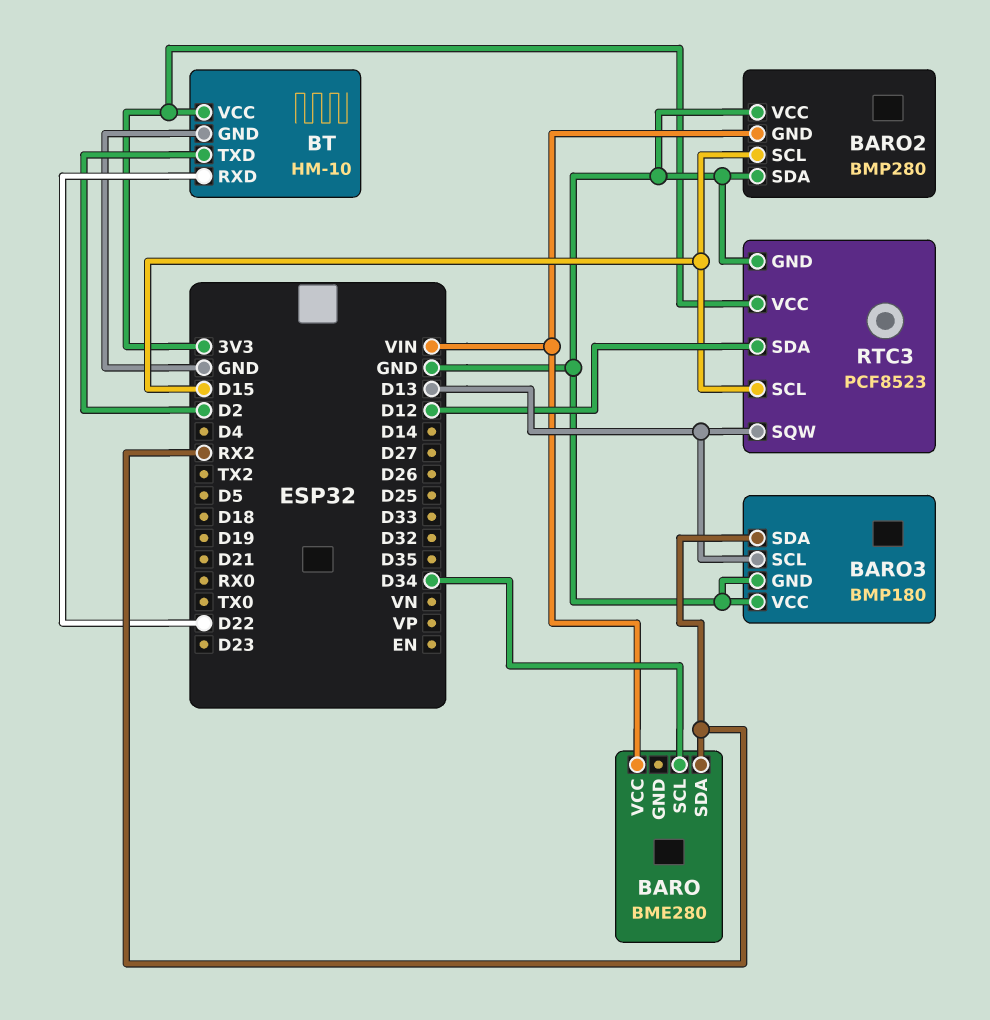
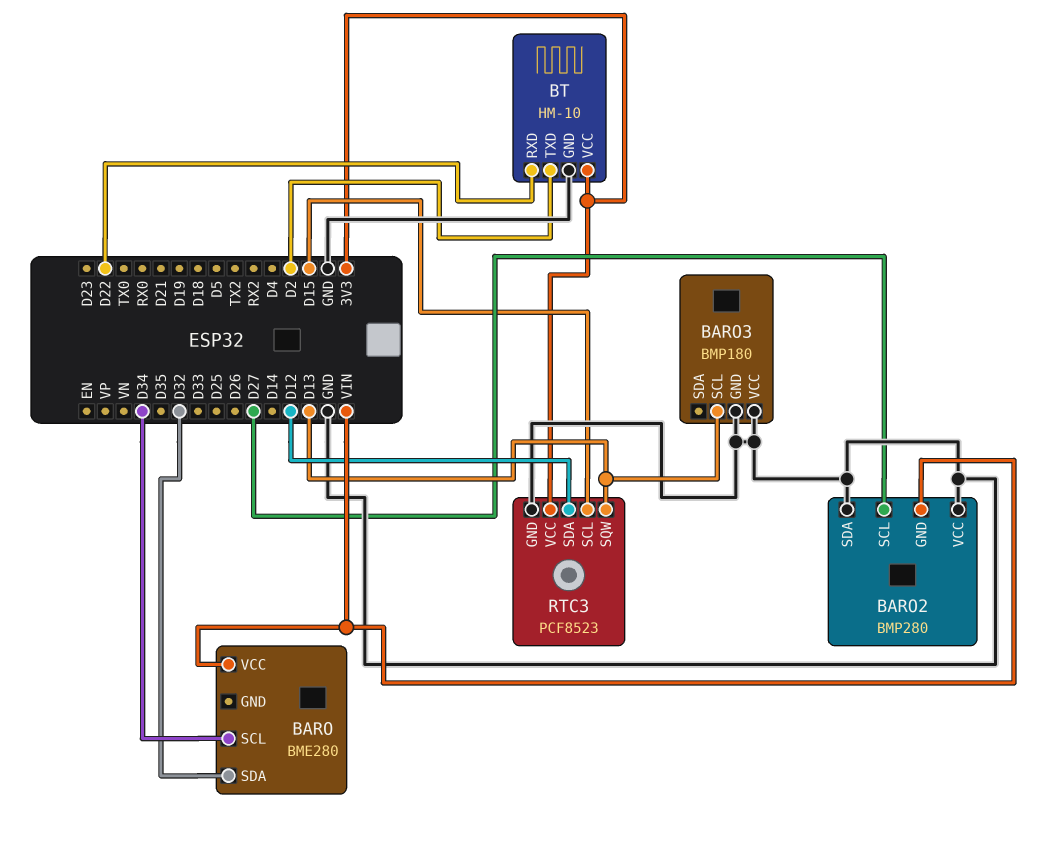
BARO pin SDA: RX2 -> D32
BARO2 pin SCL: D15 -> D27
BARO3 pin SDA: RX2 -> none

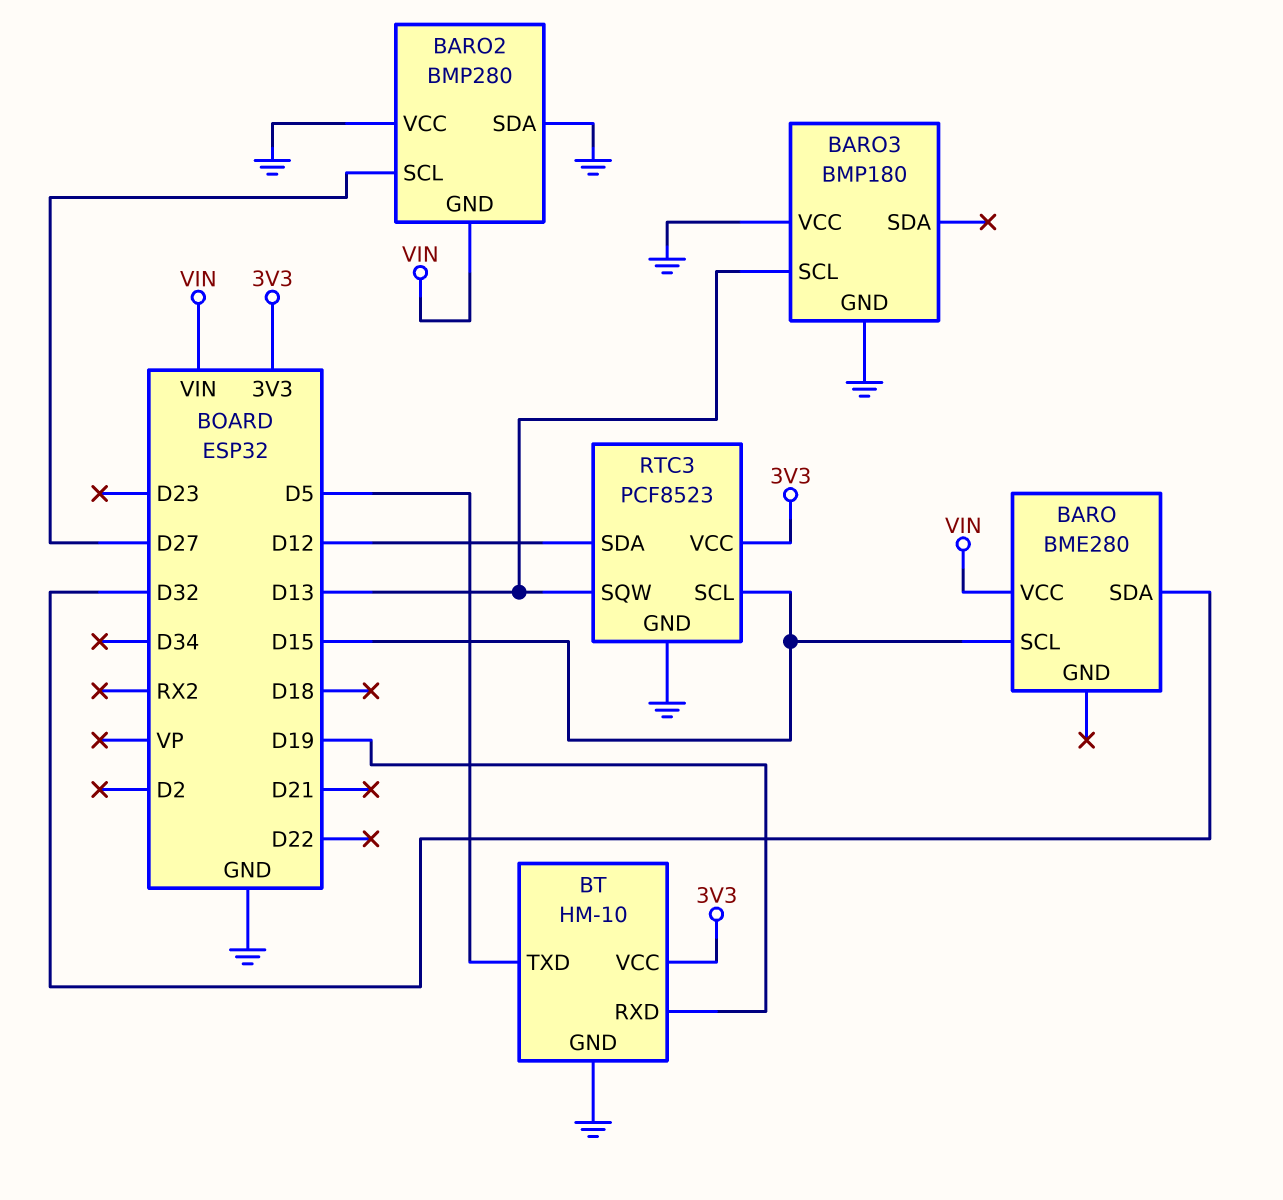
BARO pin SCL: D34 -> D15
BT pin RXD: D22 -> D19
BT pin TXD: D2 -> D5

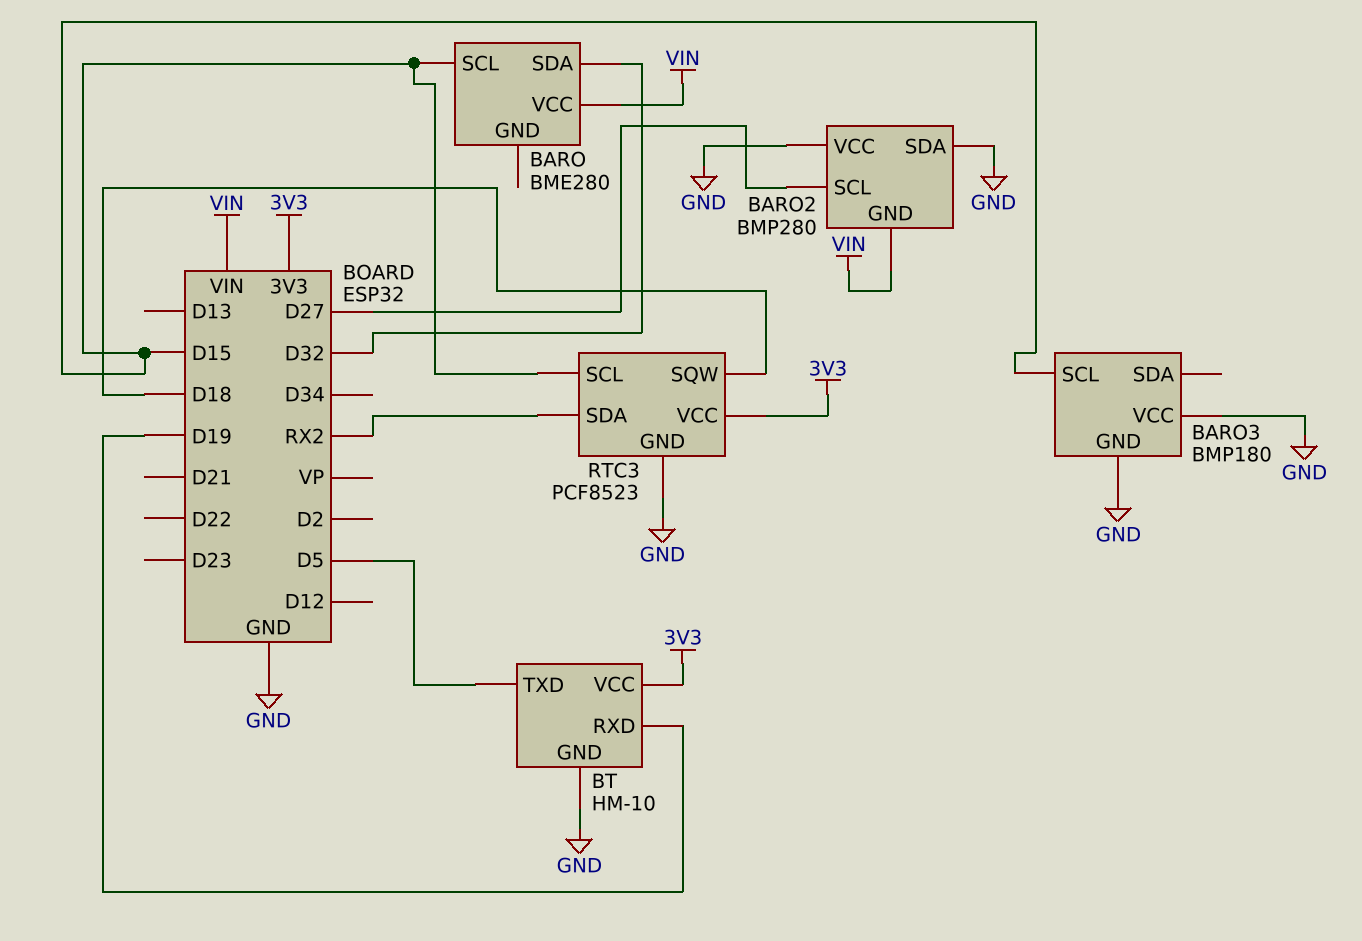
BARO3 pin SCL: D13 -> D15
RTC3 pin SDA: D12 -> RX2
RTC3 pin SQW: D13 -> D18

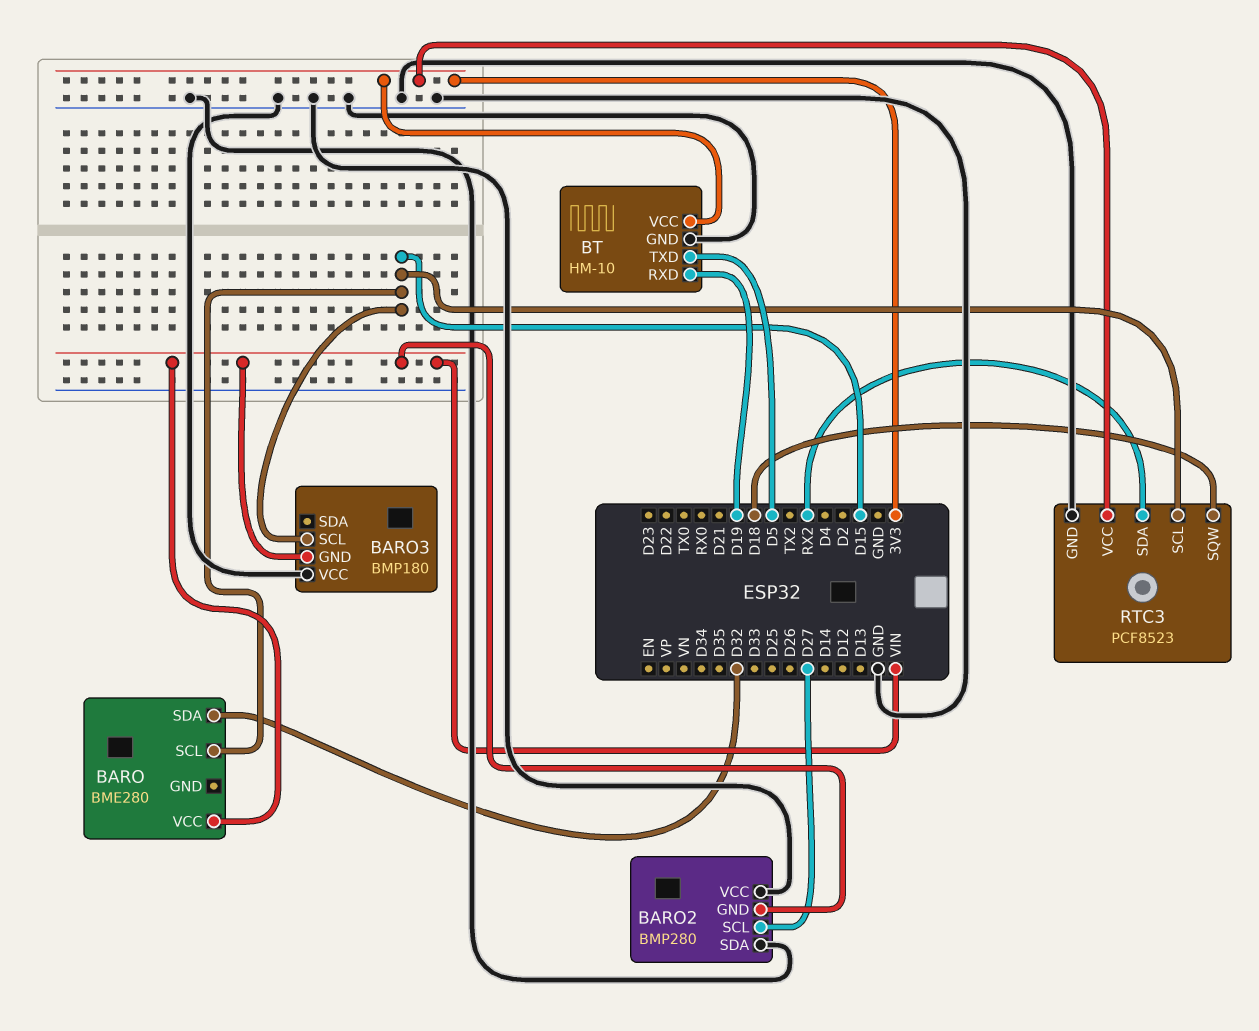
BARO3 pin GND: GND -> VIN

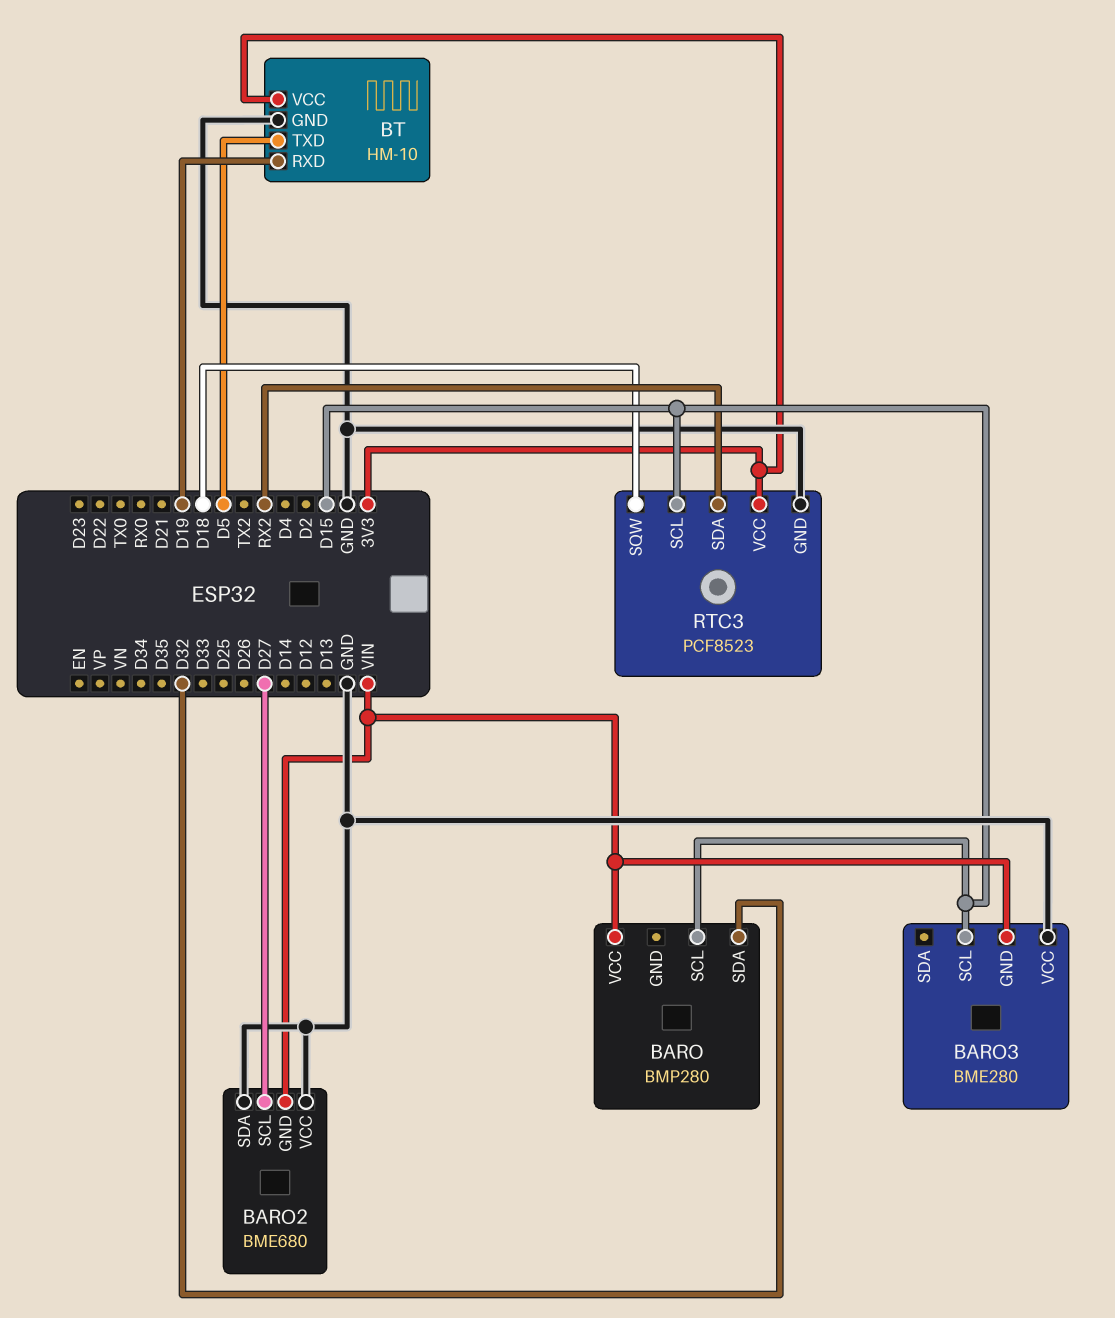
BARO: BME280 -> BMP280
BARO2: BMP280 -> BME680
BARO3: BMP180 -> BME280

